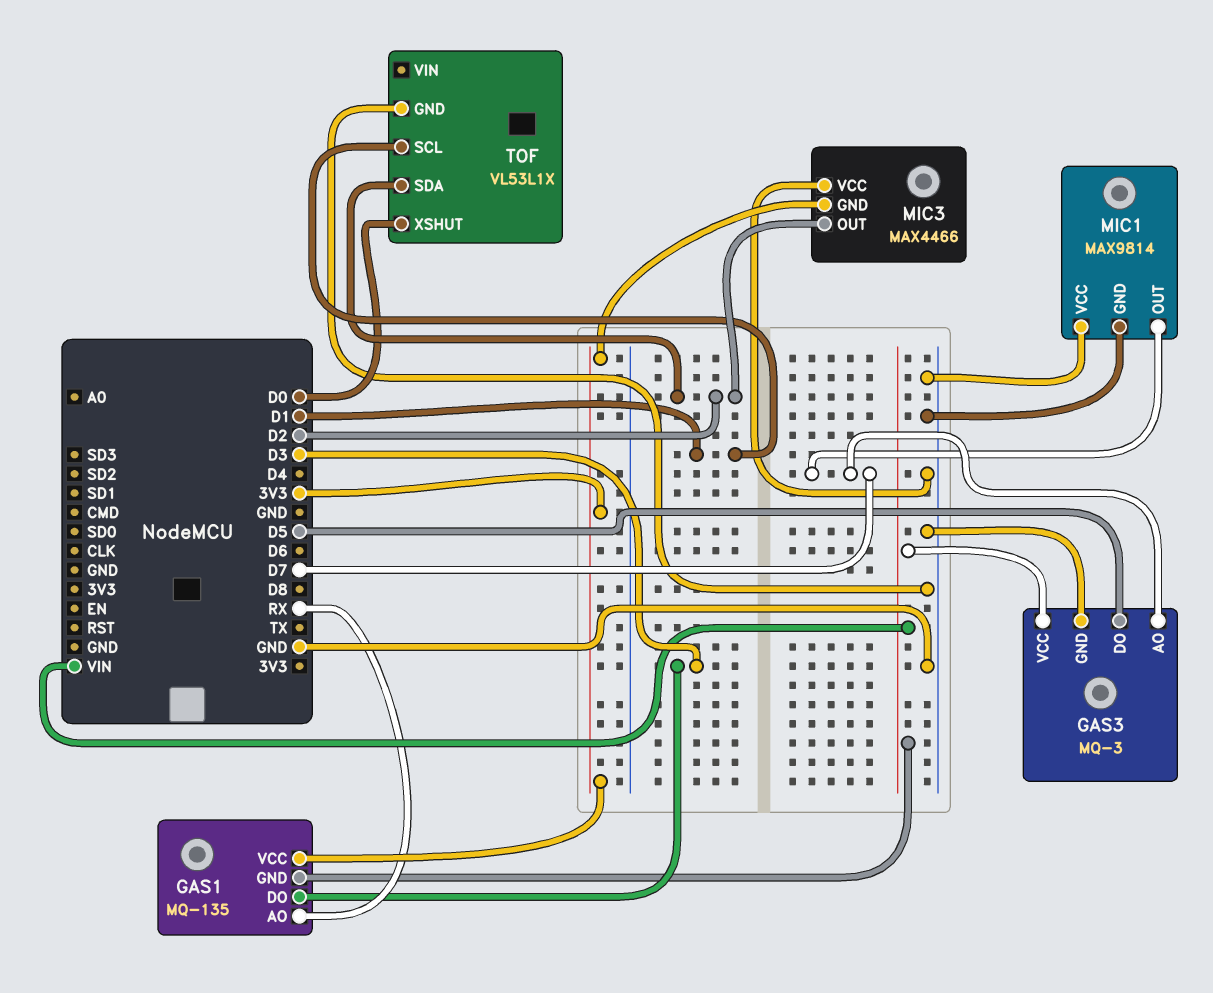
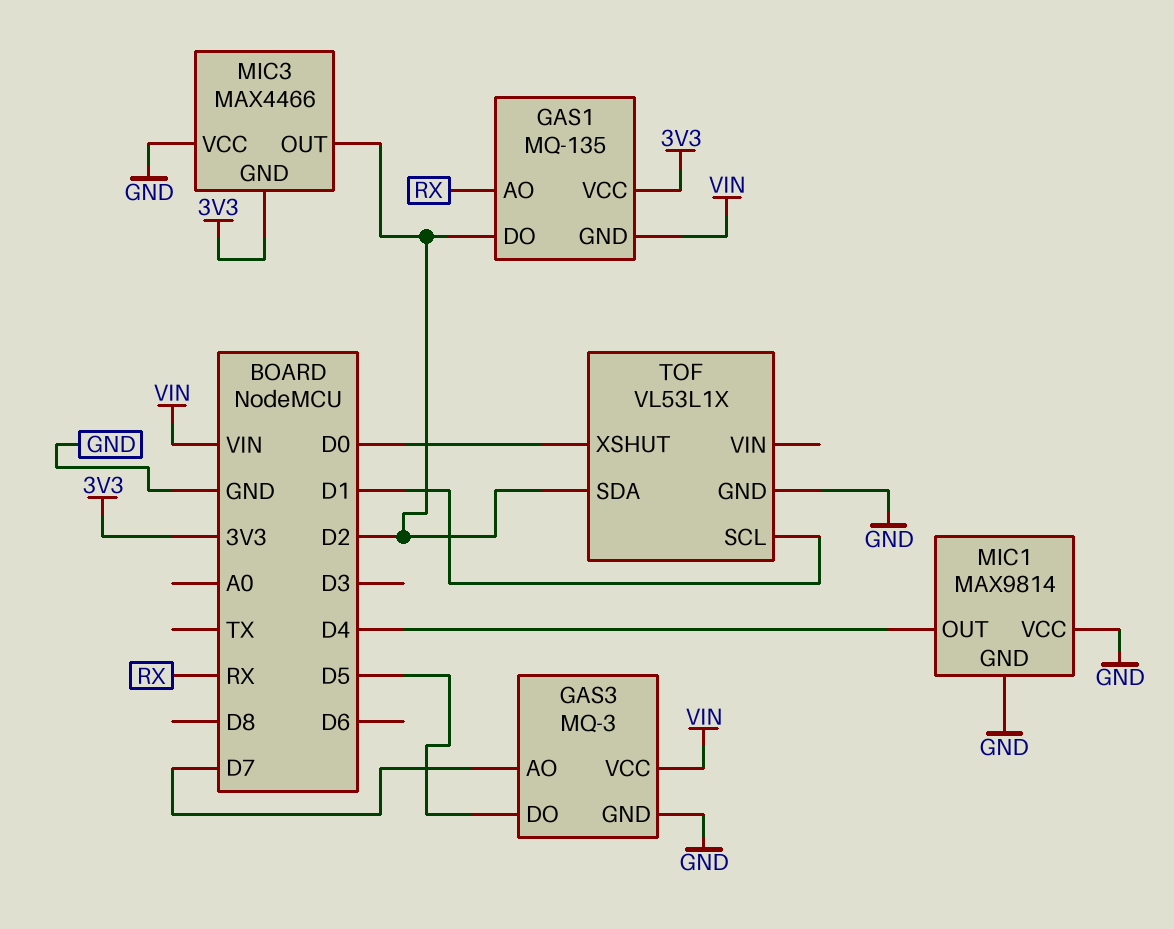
GAS1 pin DO: D3 -> D2
MIC1 pin OUT: D7 -> D4

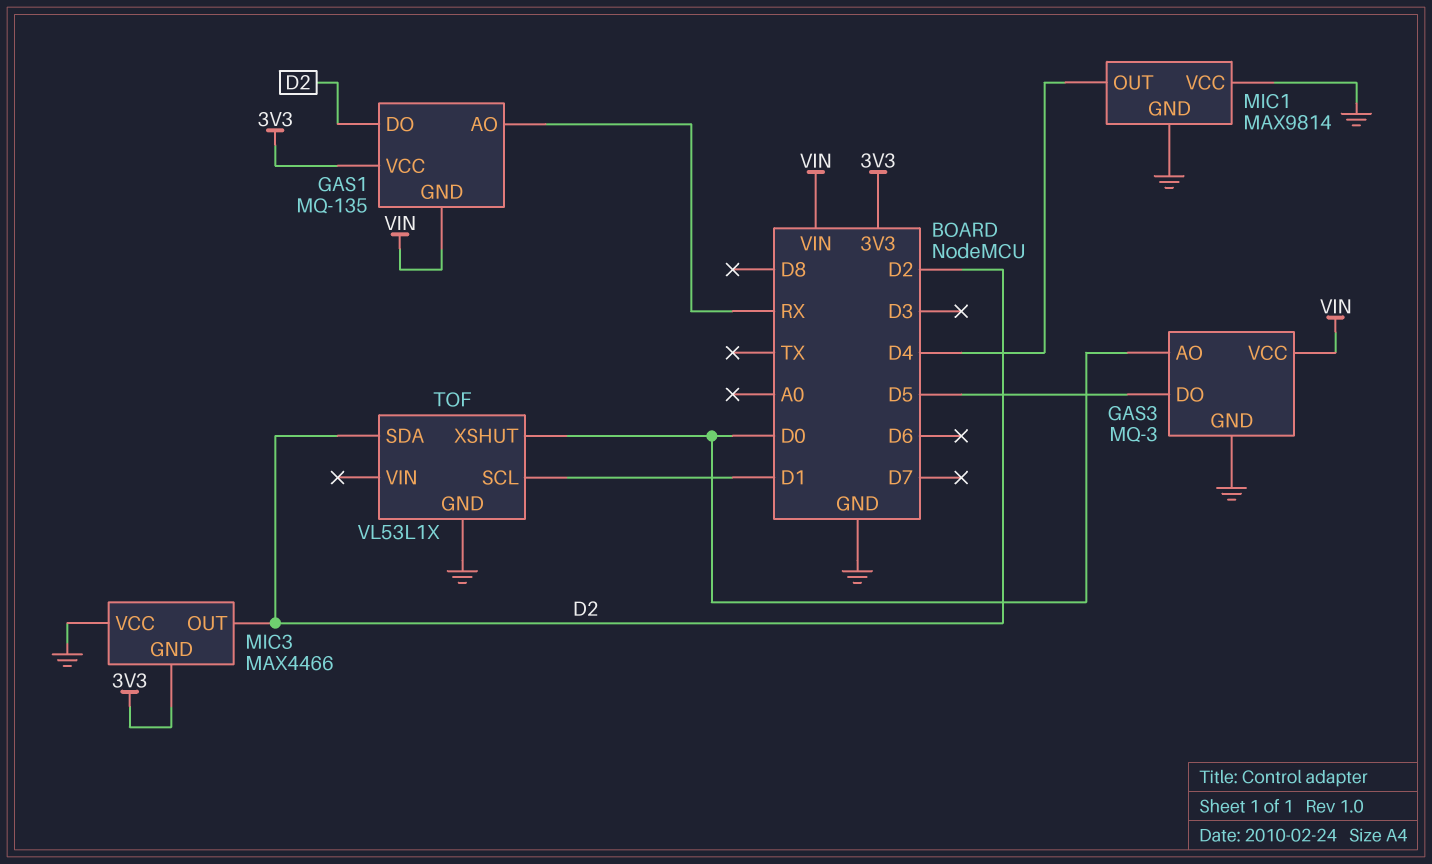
GAS3 pin AO: D7 -> D0

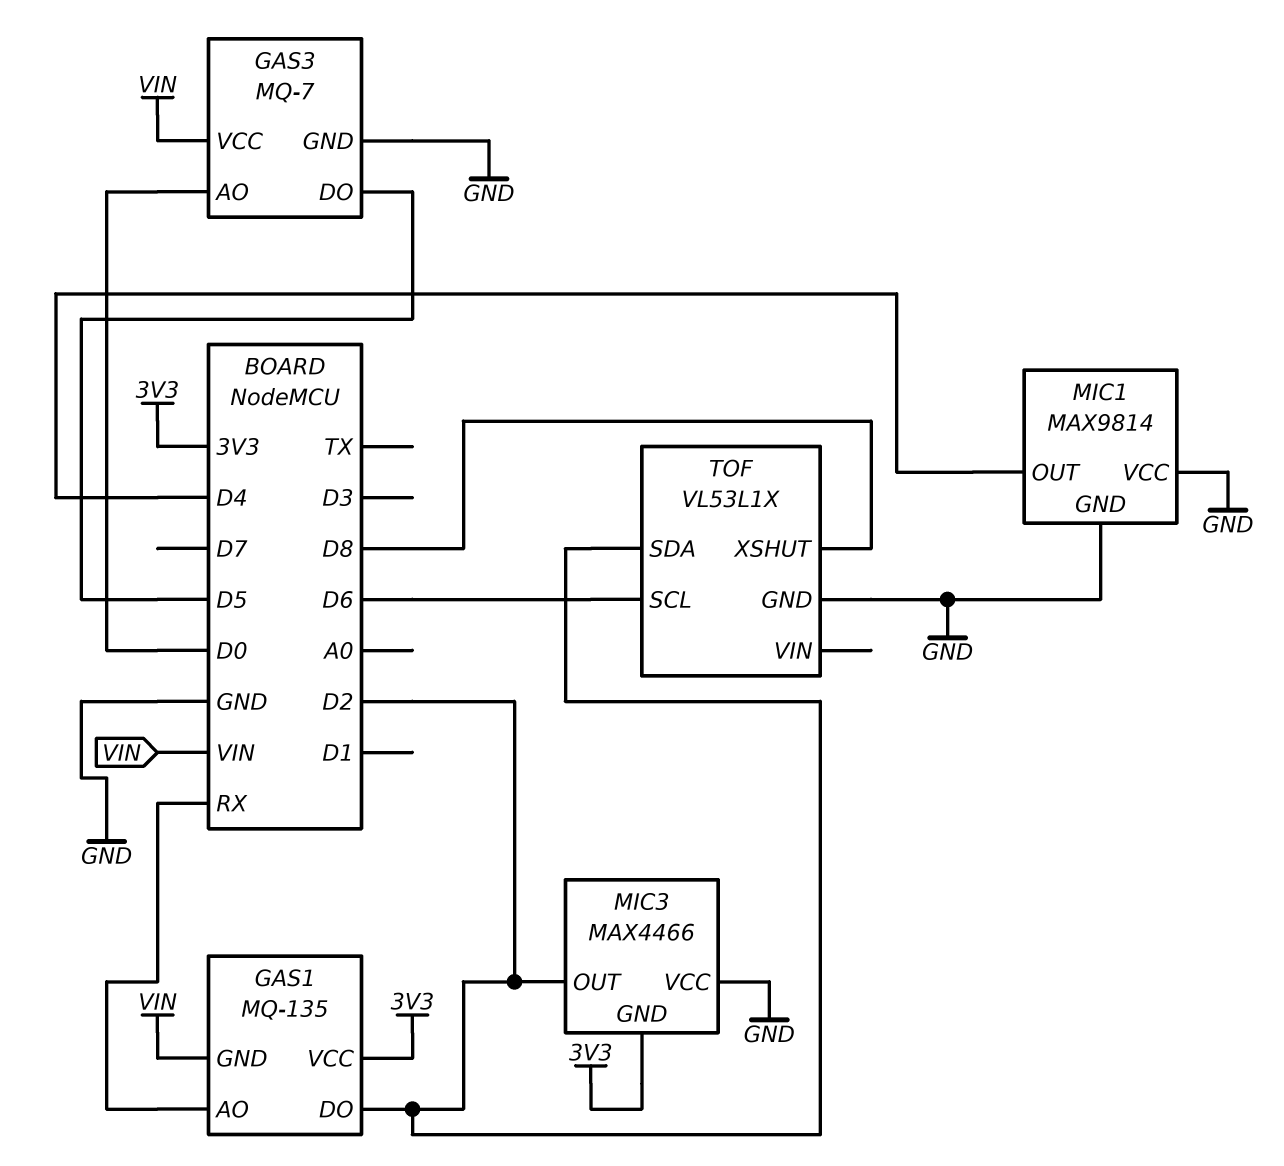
GAS3: MQ-3 -> MQ-7
TOF pin SCL: D1 -> D6
TOF pin XSHUT: D0 -> D8

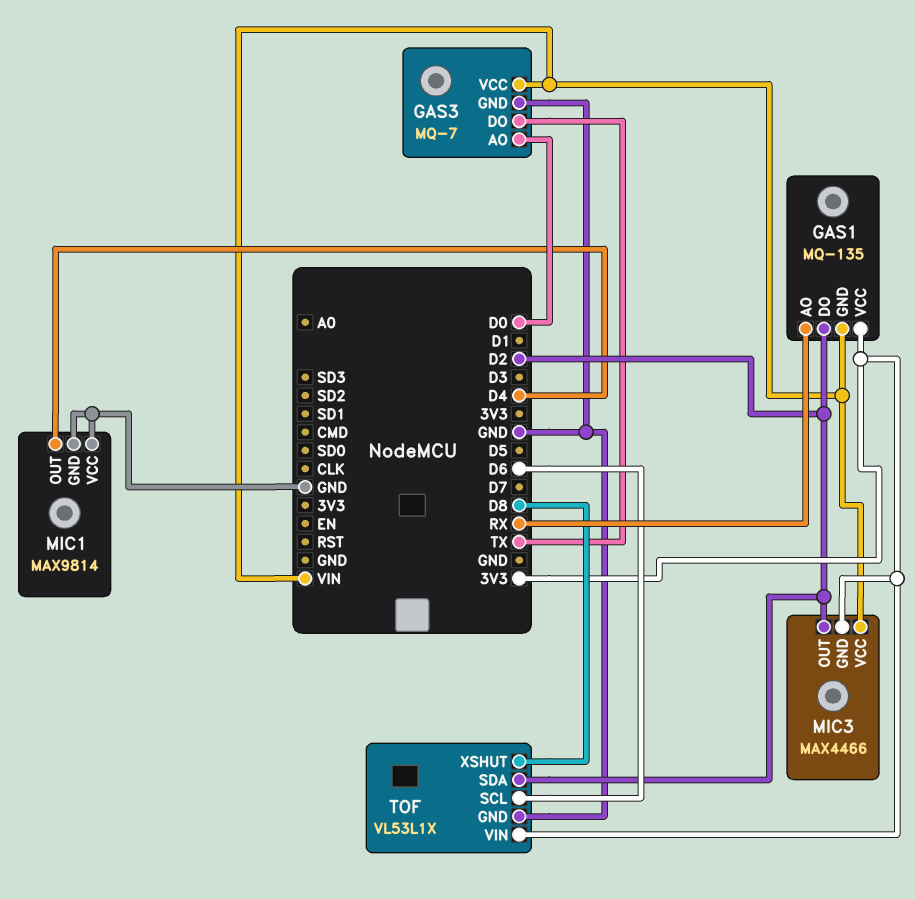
GAS3 pin DO: D5 -> TX
MIC3 pin VCC: GND -> VIN
TOF pin VIN: none -> 3V3

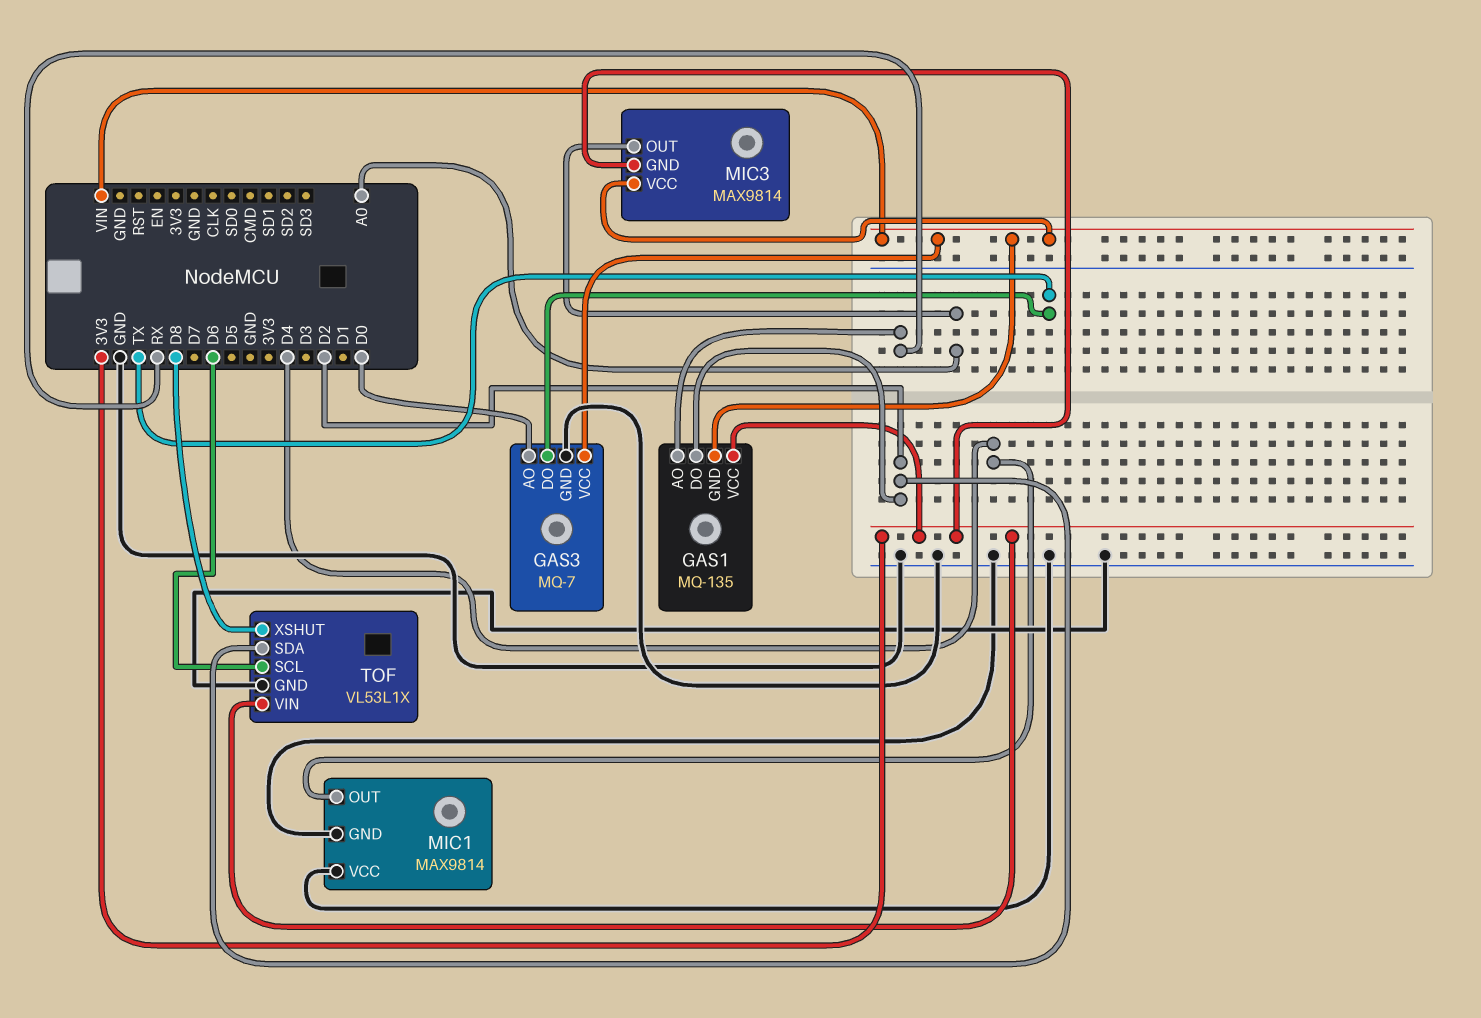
MIC3: MAX4466 -> MAX9814
MIC3 pin OUT: D2 -> A0

